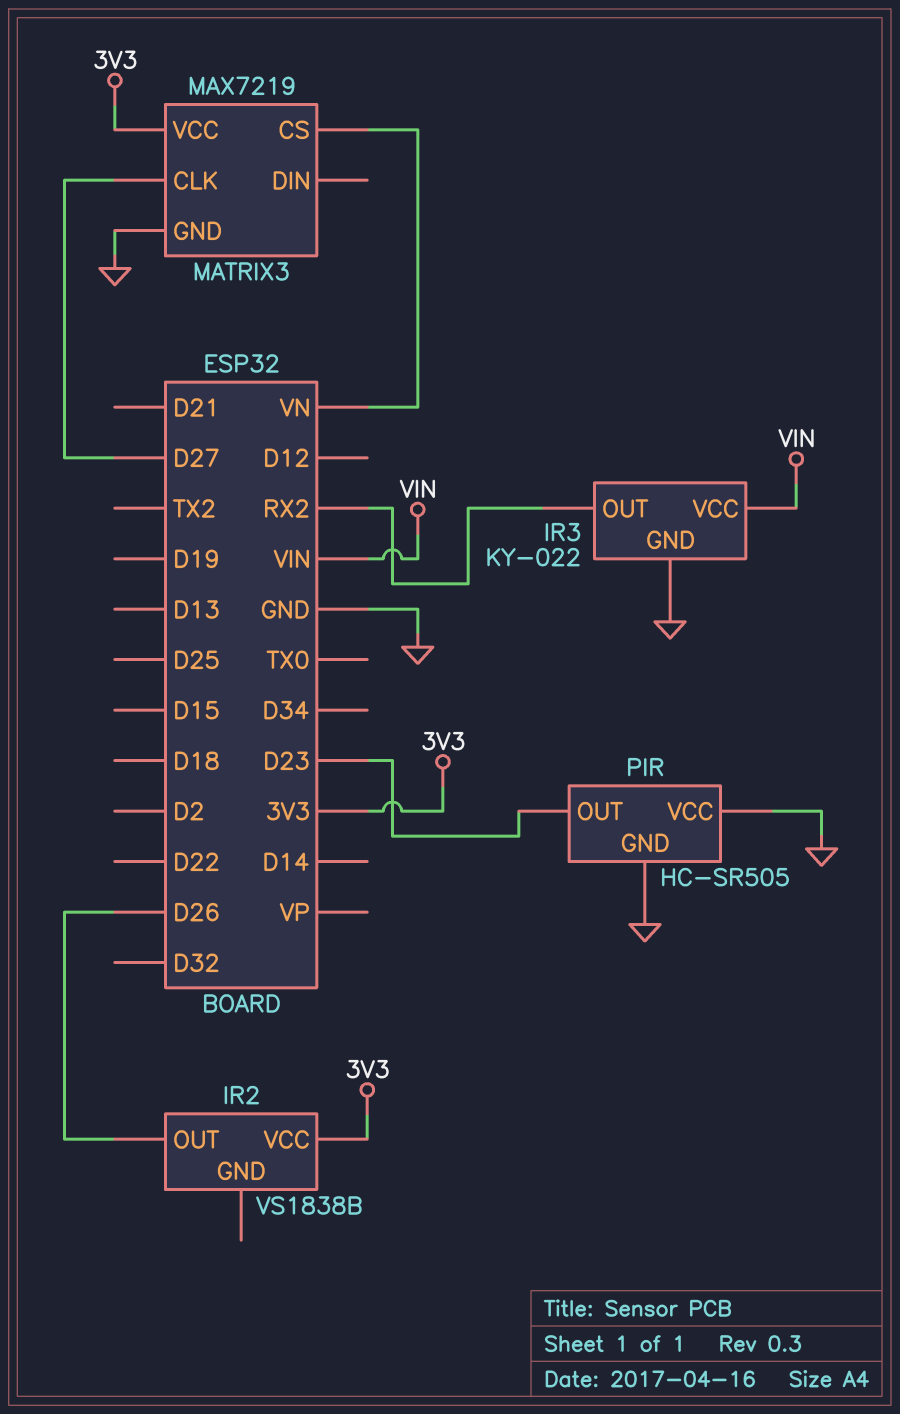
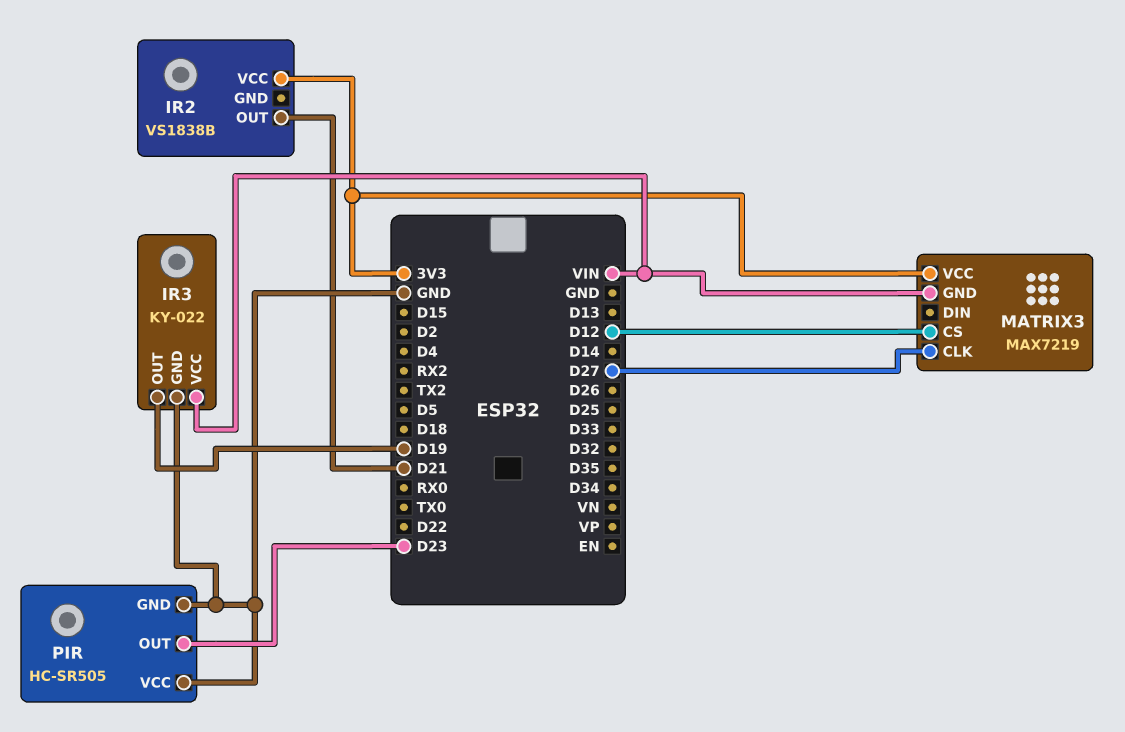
IR2 pin OUT: D26 -> D21
IR3 pin OUT: RX2 -> D19
MATRIX3 pin CS: VN -> D12
MATRIX3 pin GND: GND -> VIN

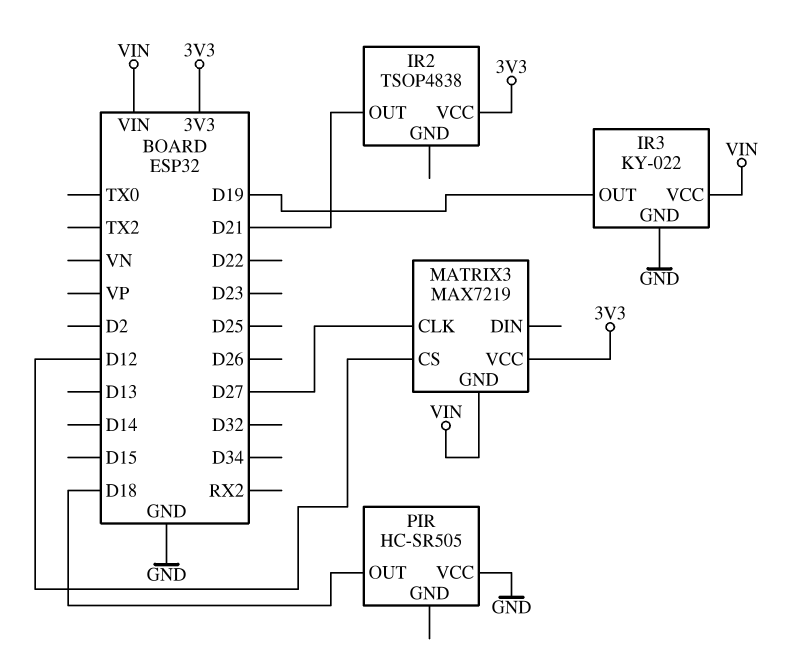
IR2: VS1838B -> TSOP4838
PIR pin GND: GND -> none
PIR pin OUT: D23 -> D18

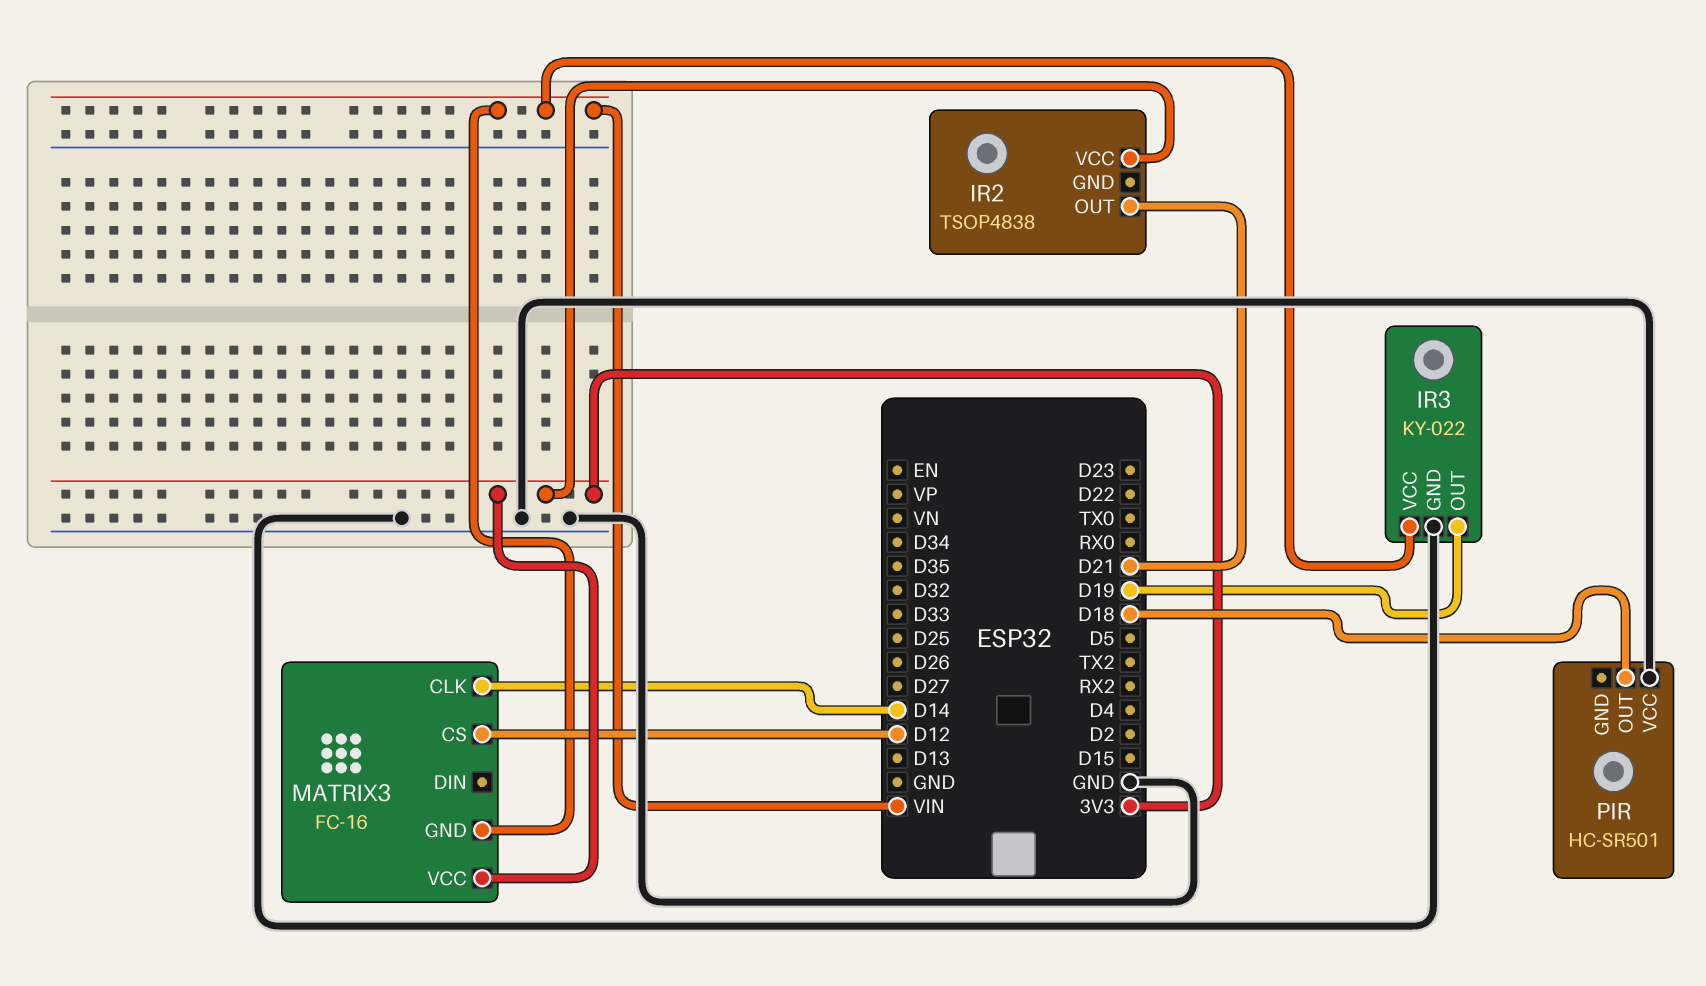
MATRIX3: MAX7219 -> FC-16
MATRIX3 pin CLK: D27 -> D14
PIR: HC-SR505 -> HC-SR501

